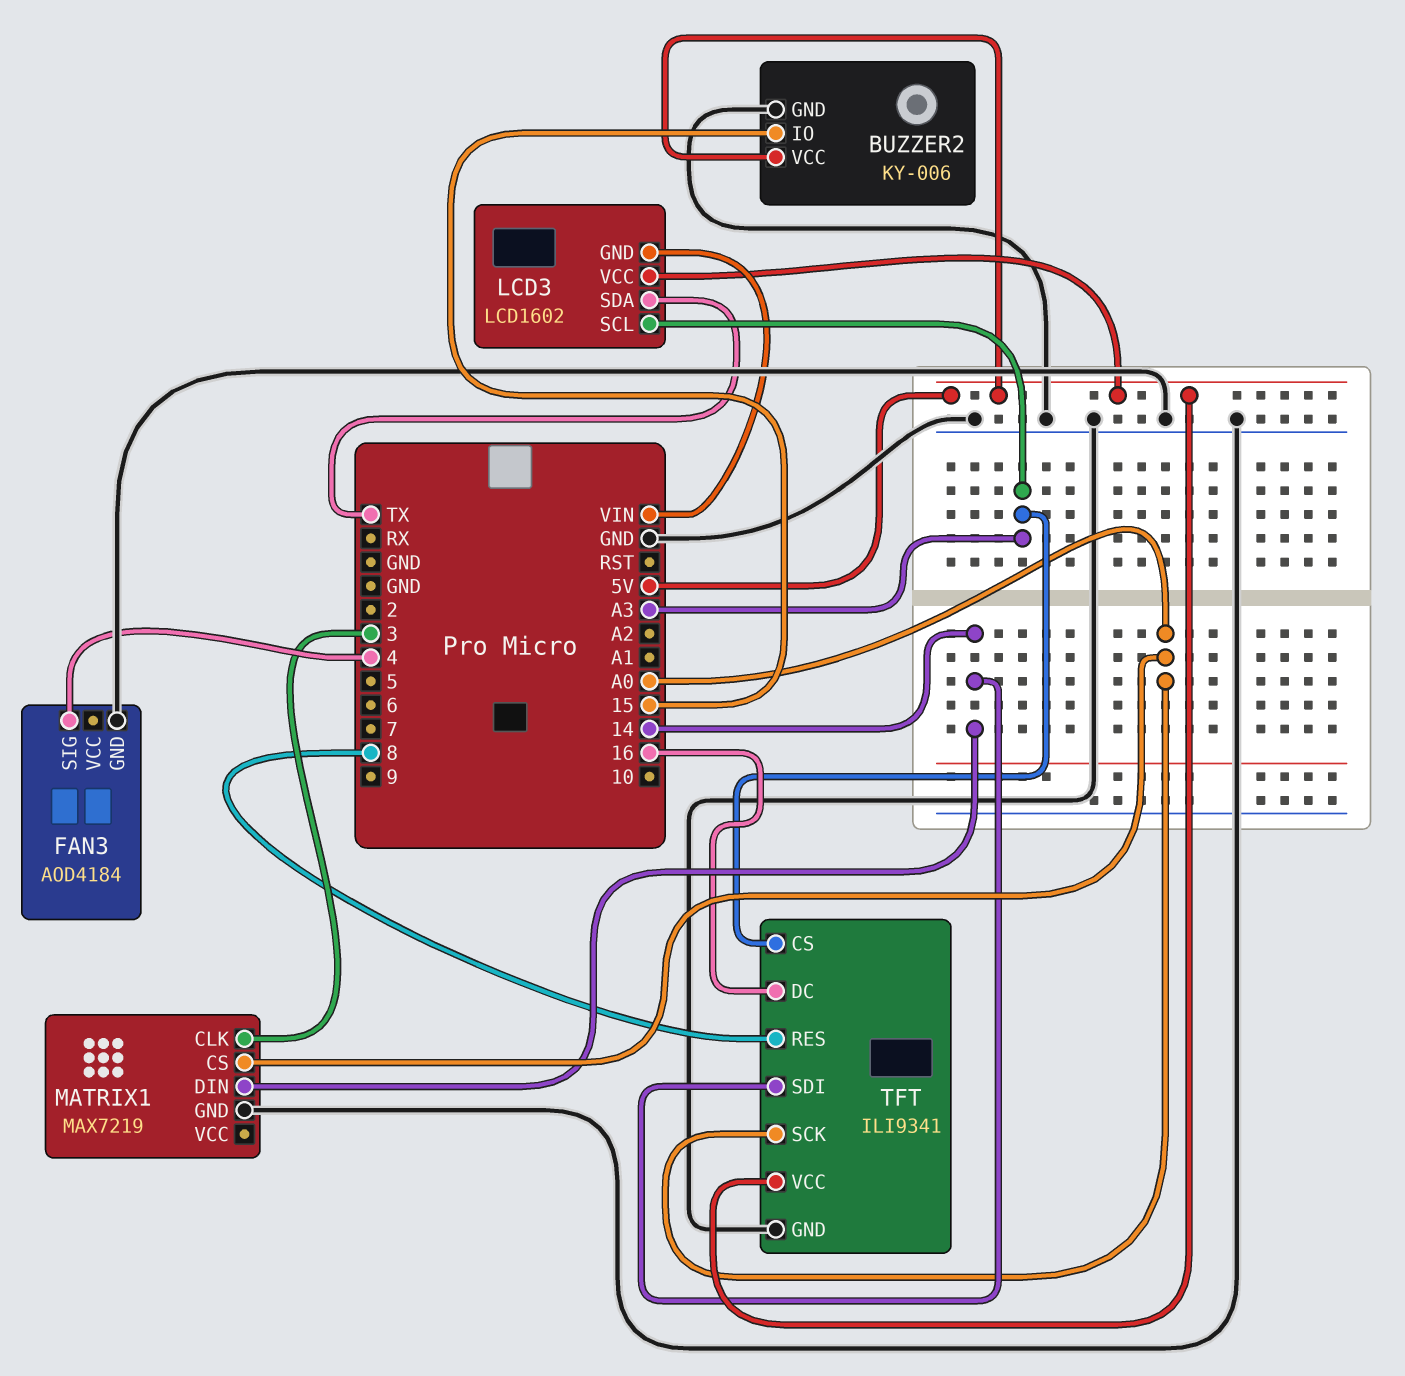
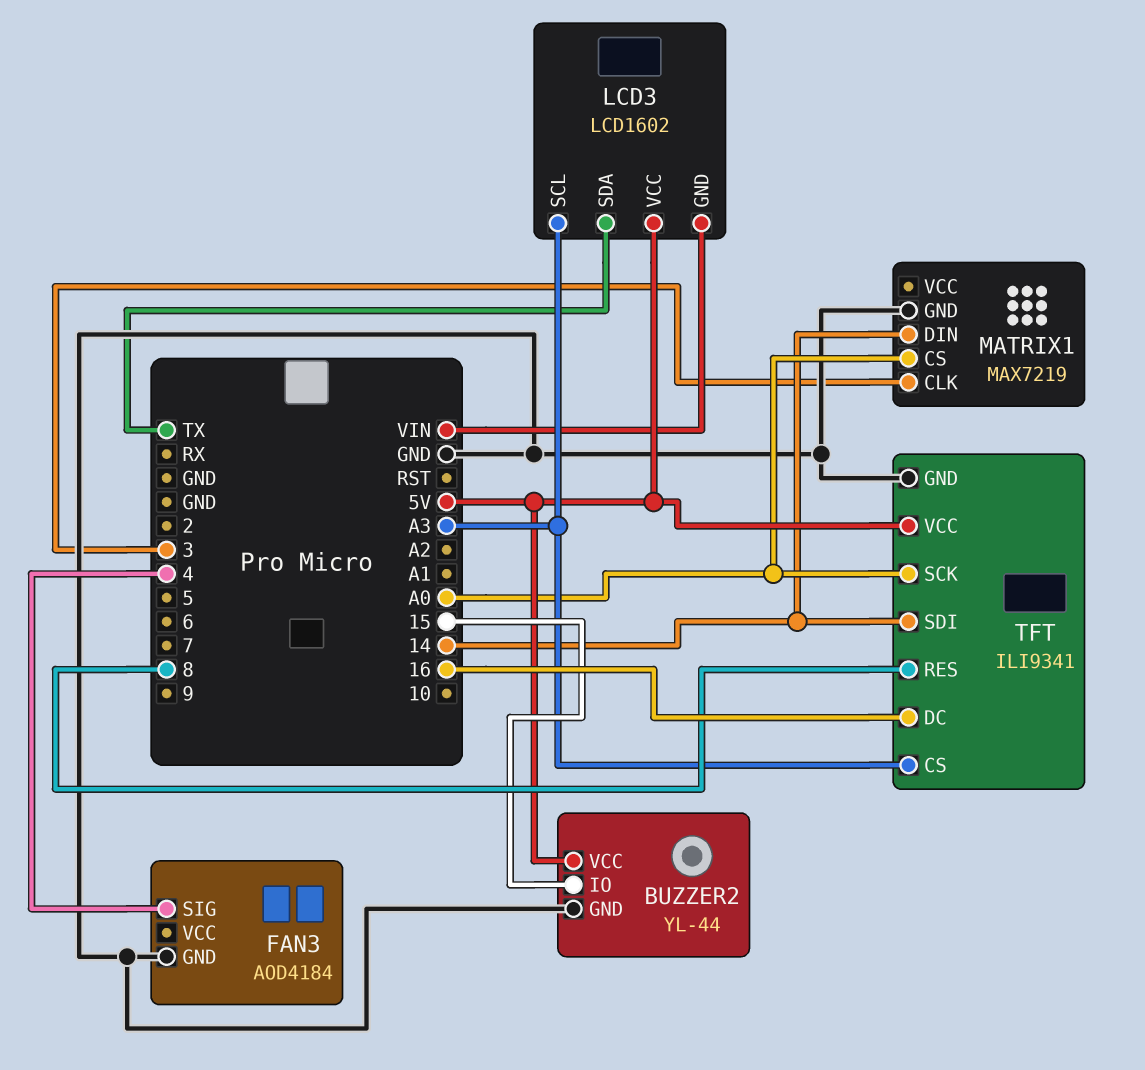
BUZZER2: KY-006 -> YL-44

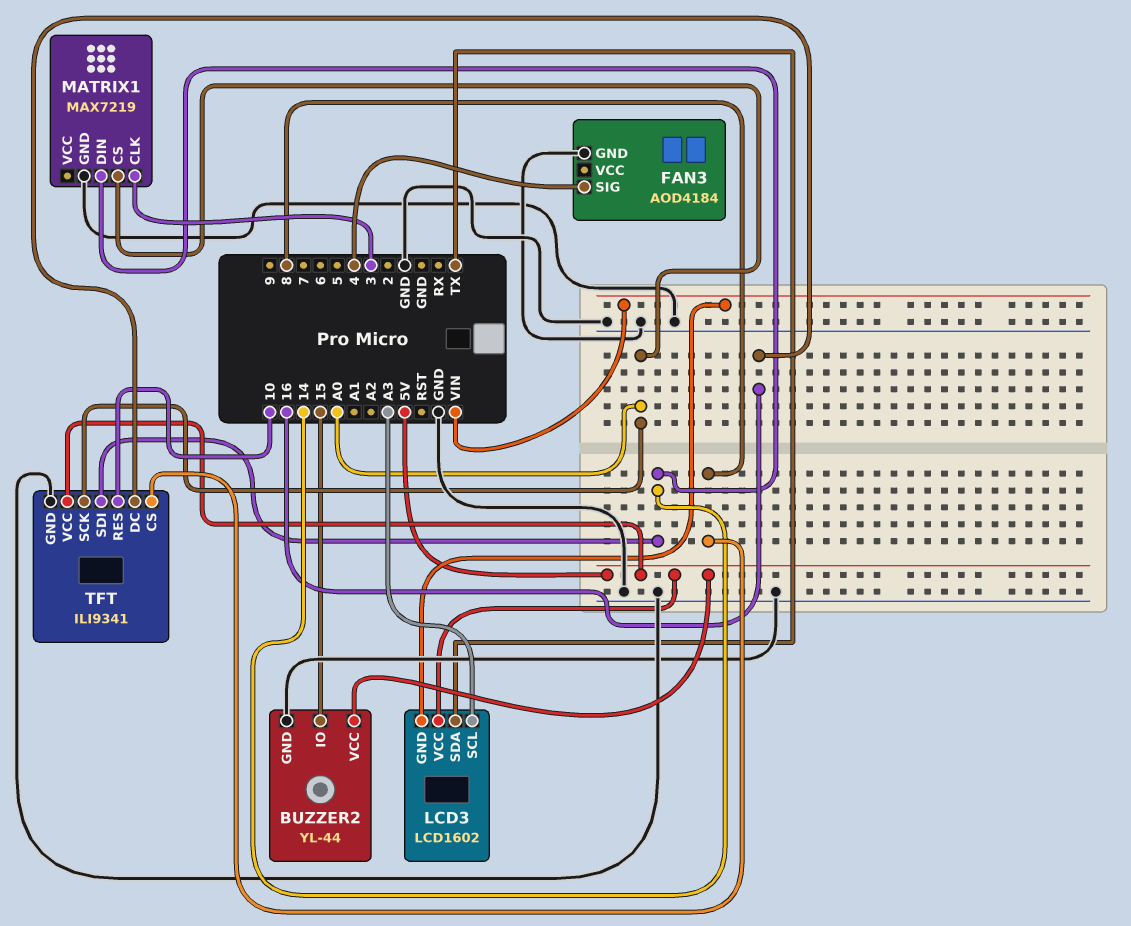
TFT pin CS: A3 -> 8
TFT pin RES: 8 -> 10

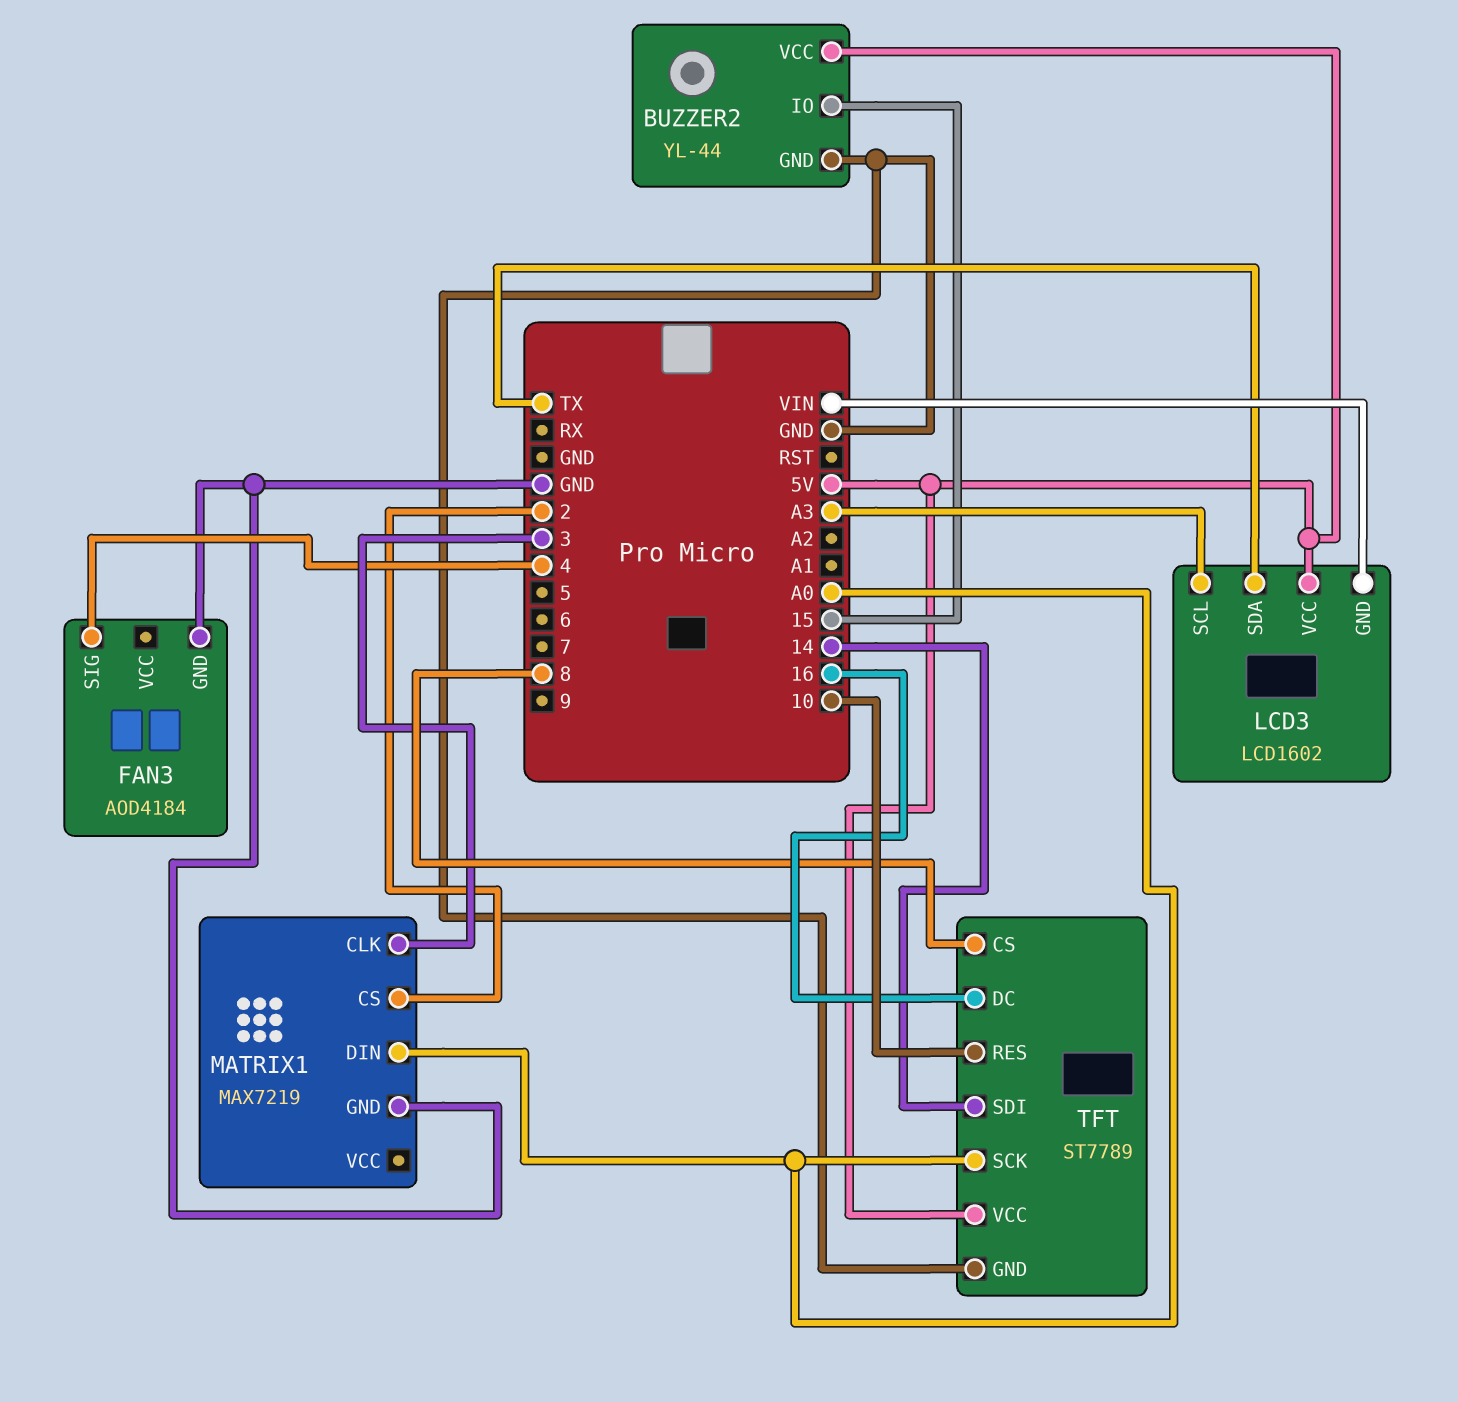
MATRIX1 pin CS: A0 -> 2
MATRIX1 pin DIN: 14 -> A0
TFT: ILI9341 -> ST7789

